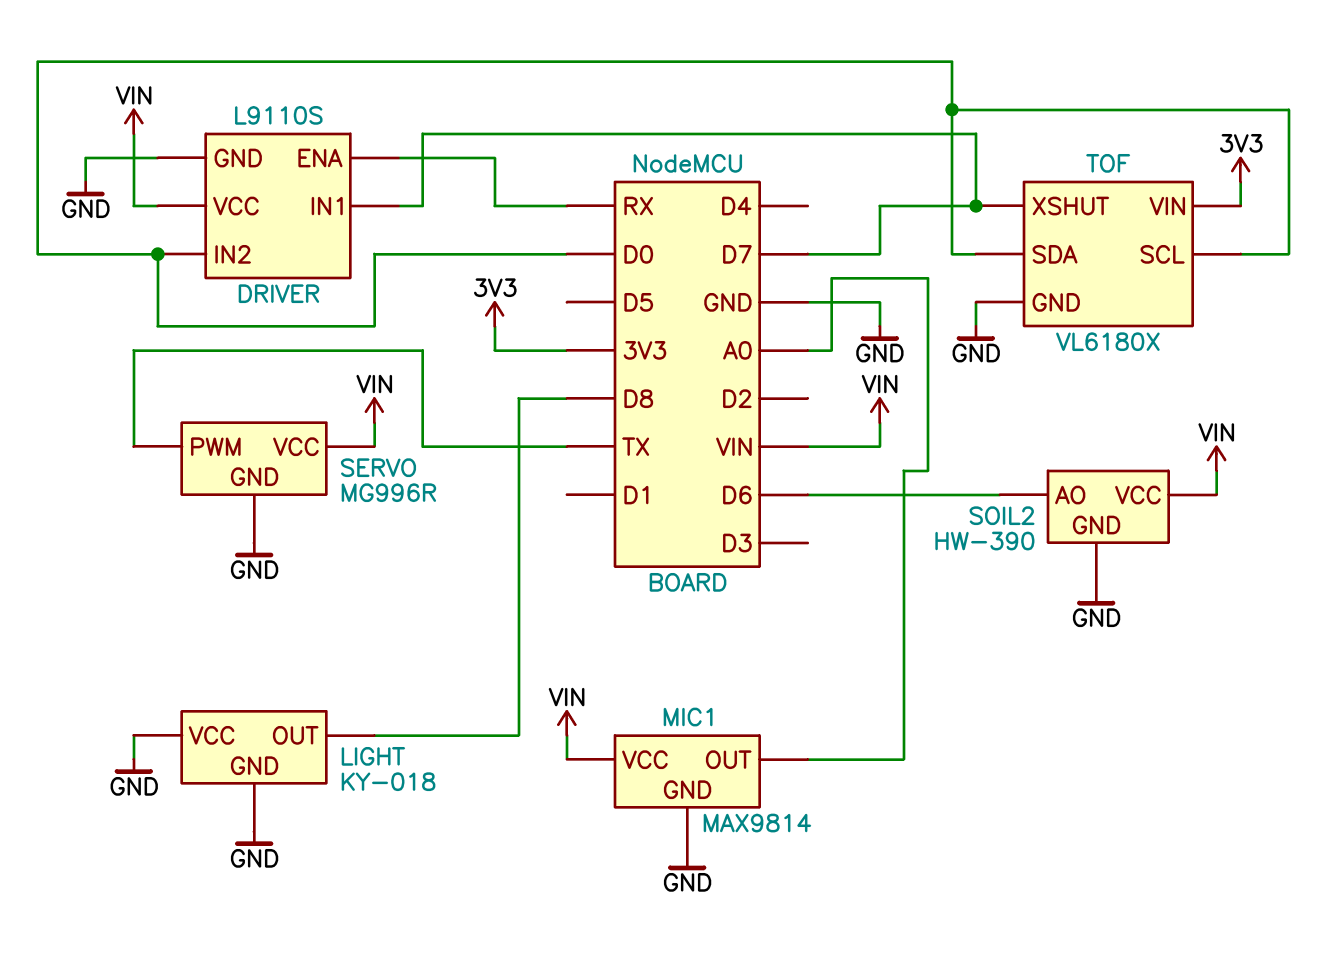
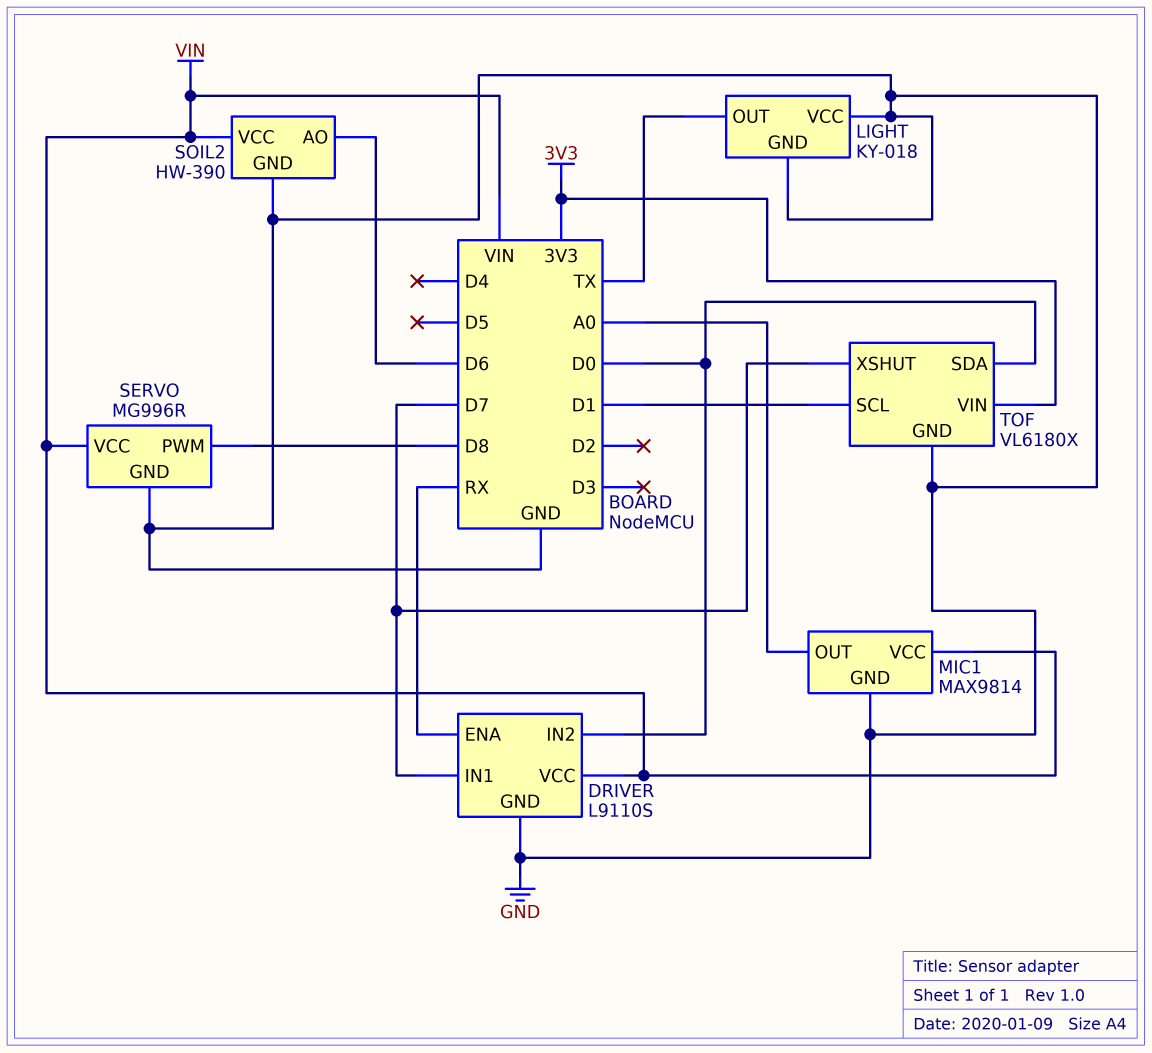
LIGHT pin OUT: D8 -> TX
SERVO pin PWM: TX -> D8
TOF pin SCL: D0 -> D1

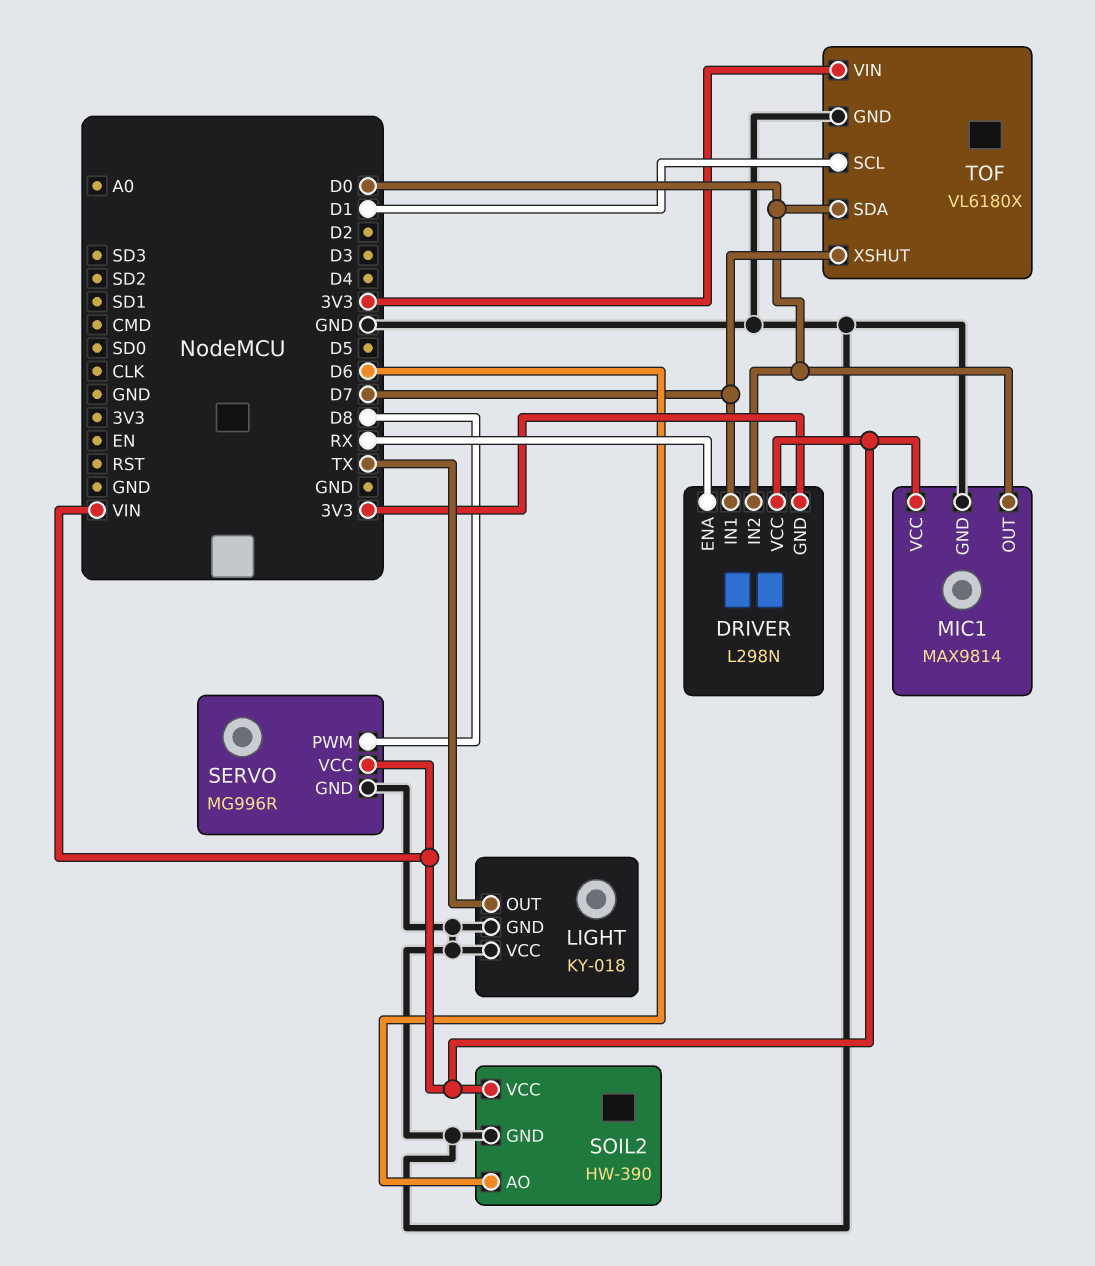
DRIVER: L9110S -> L298N
DRIVER pin GND: GND -> 3V3
MIC1 pin OUT: A0 -> D0

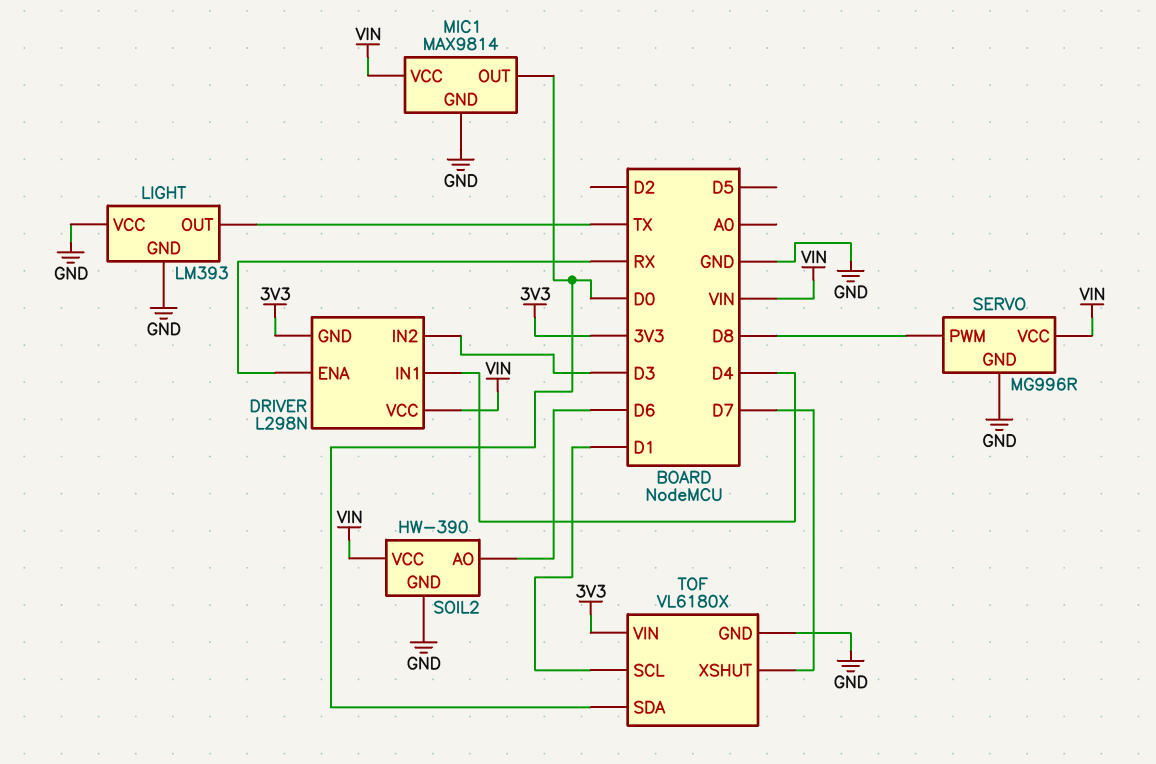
DRIVER pin IN1: D7 -> D4
DRIVER pin IN2: D0 -> D3
LIGHT: KY-018 -> LM393

